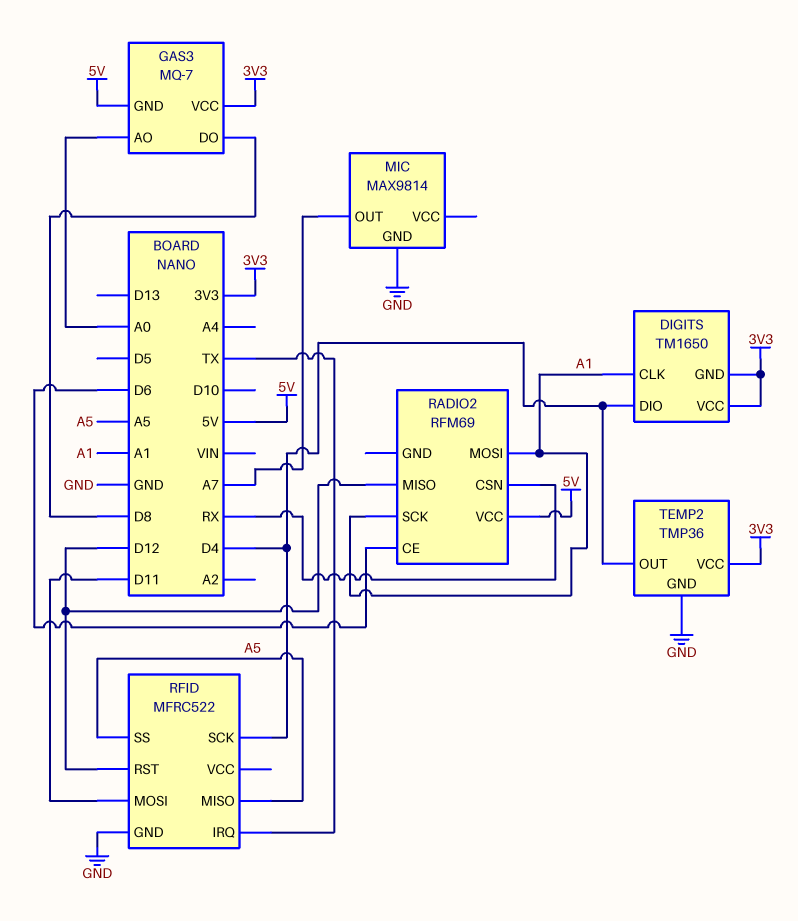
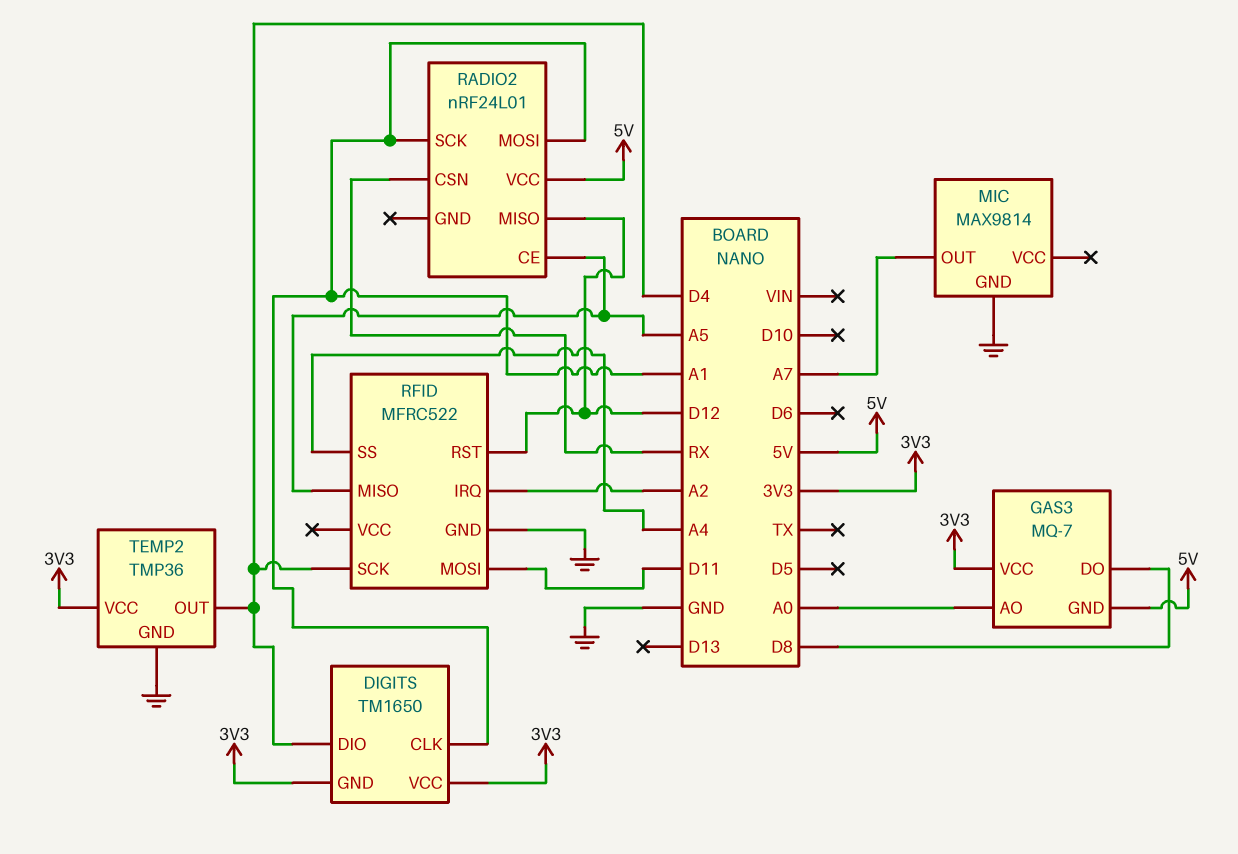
RADIO2: RFM69 -> nRF24L01
RADIO2 pin CE: D6 -> A5
RFID pin IRQ: TX -> A2
RFID pin SS: A5 -> A4

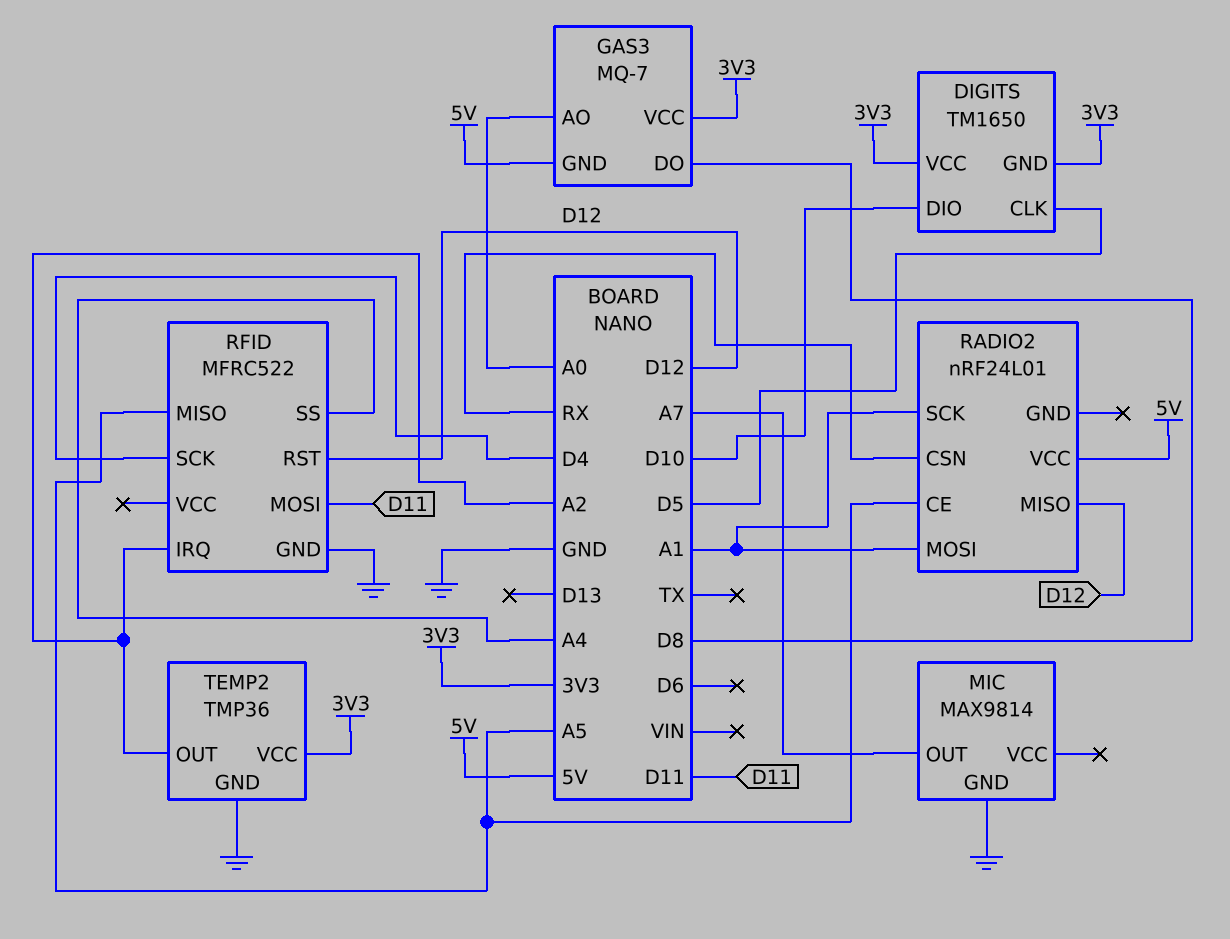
DIGITS pin CLK: A1 -> D5
DIGITS pin DIO: D4 -> D10
TEMP2 pin OUT: D4 -> A2

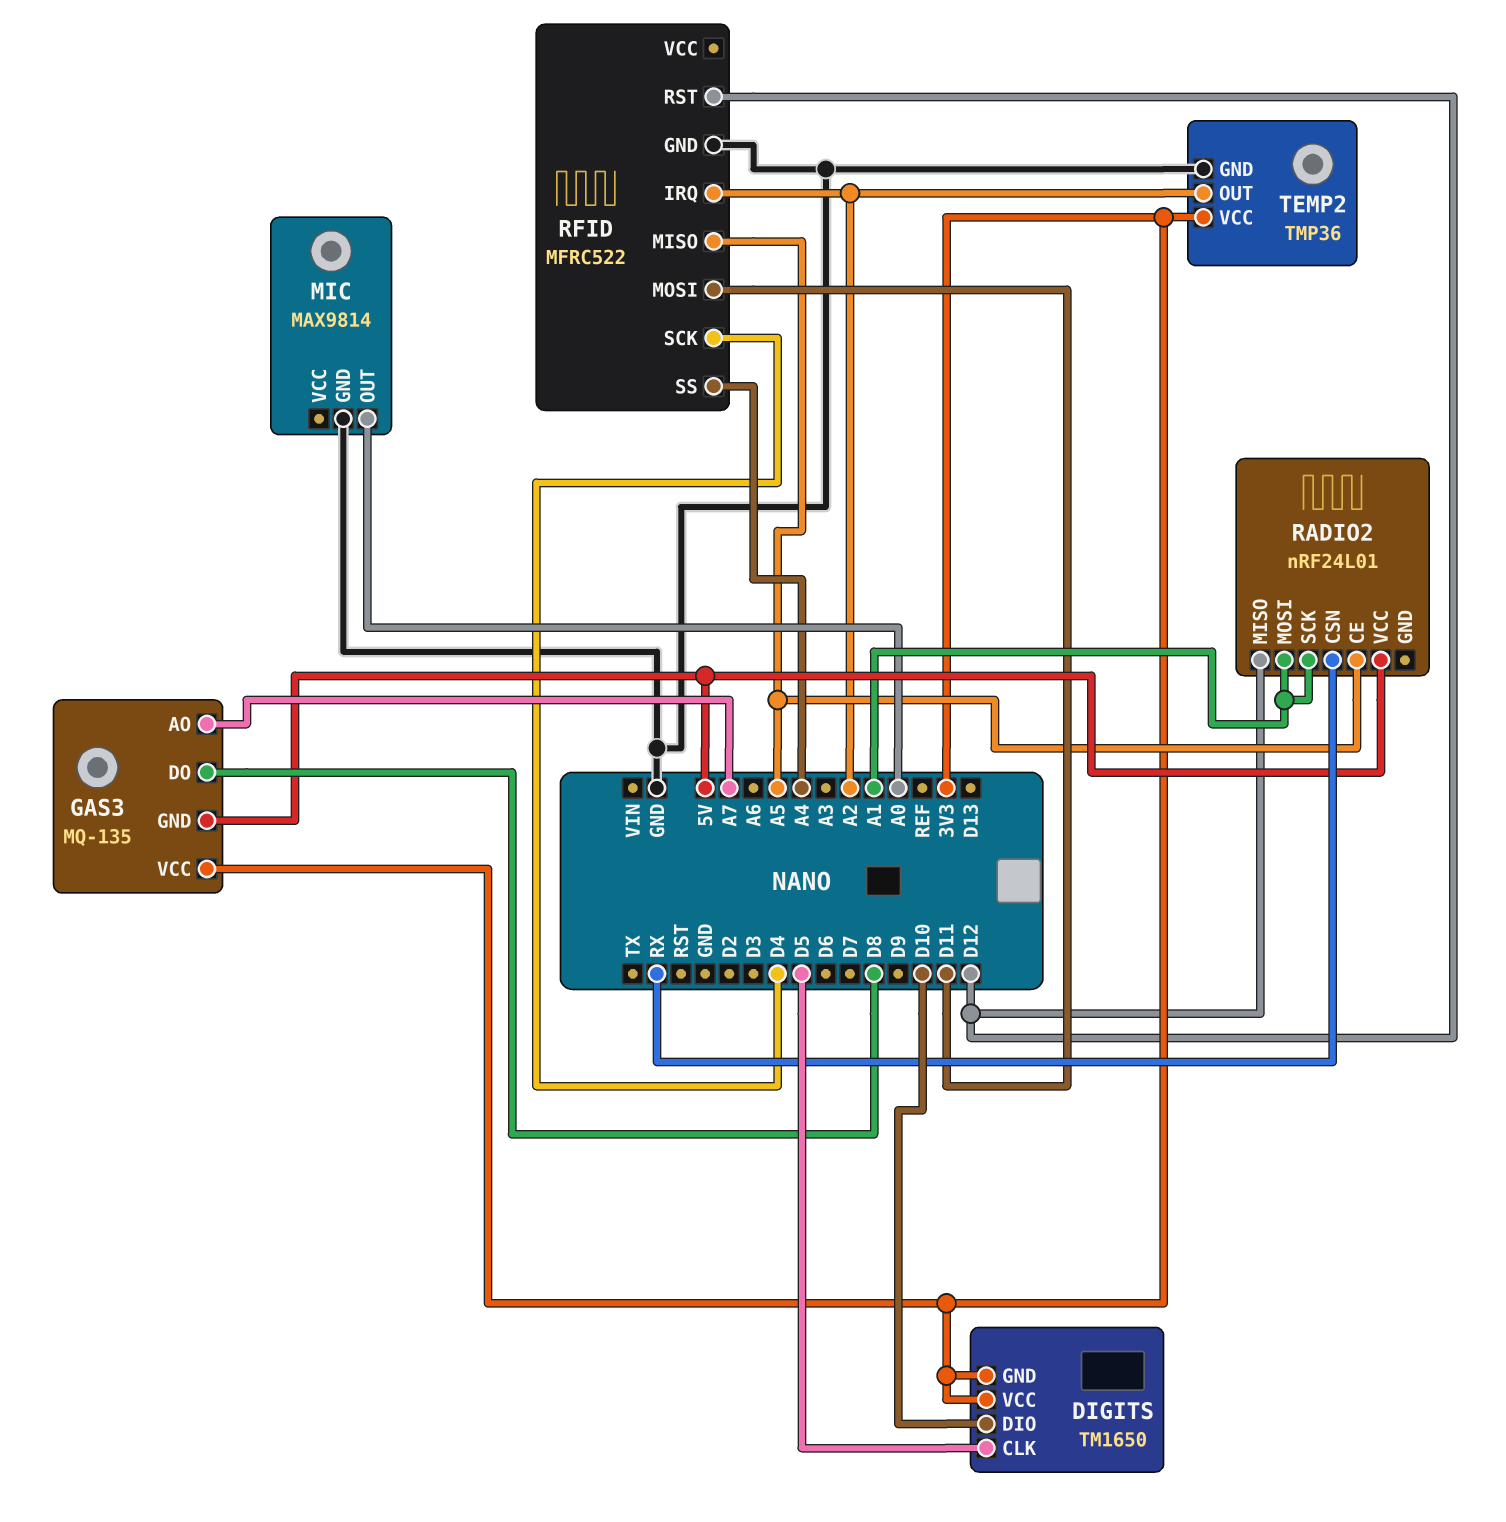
GAS3: MQ-7 -> MQ-135
GAS3 pin AO: A0 -> A7
MIC pin OUT: A7 -> A0

